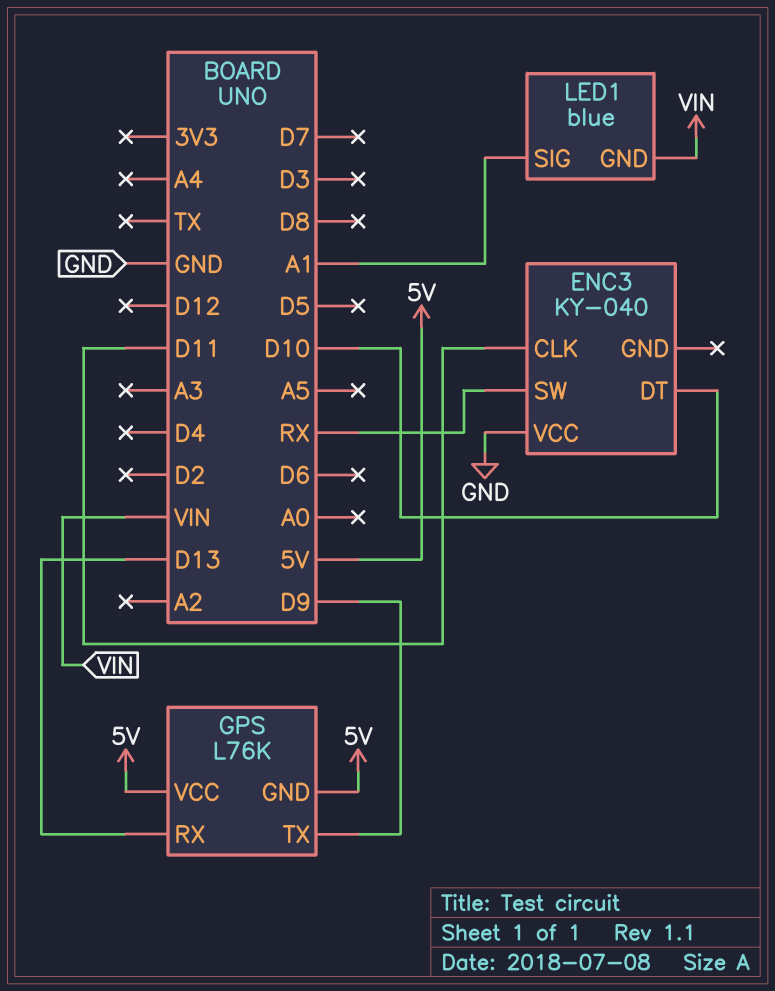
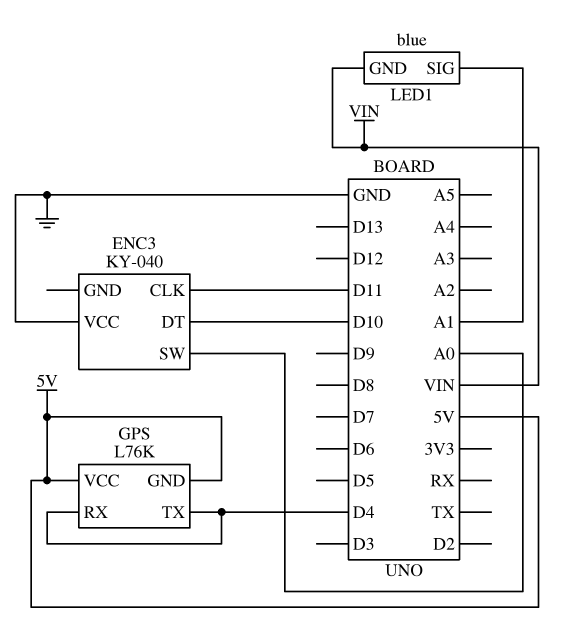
ENC3 pin SW: RX -> A0
GPS pin RX: D13 -> D4
GPS pin TX: D9 -> D4

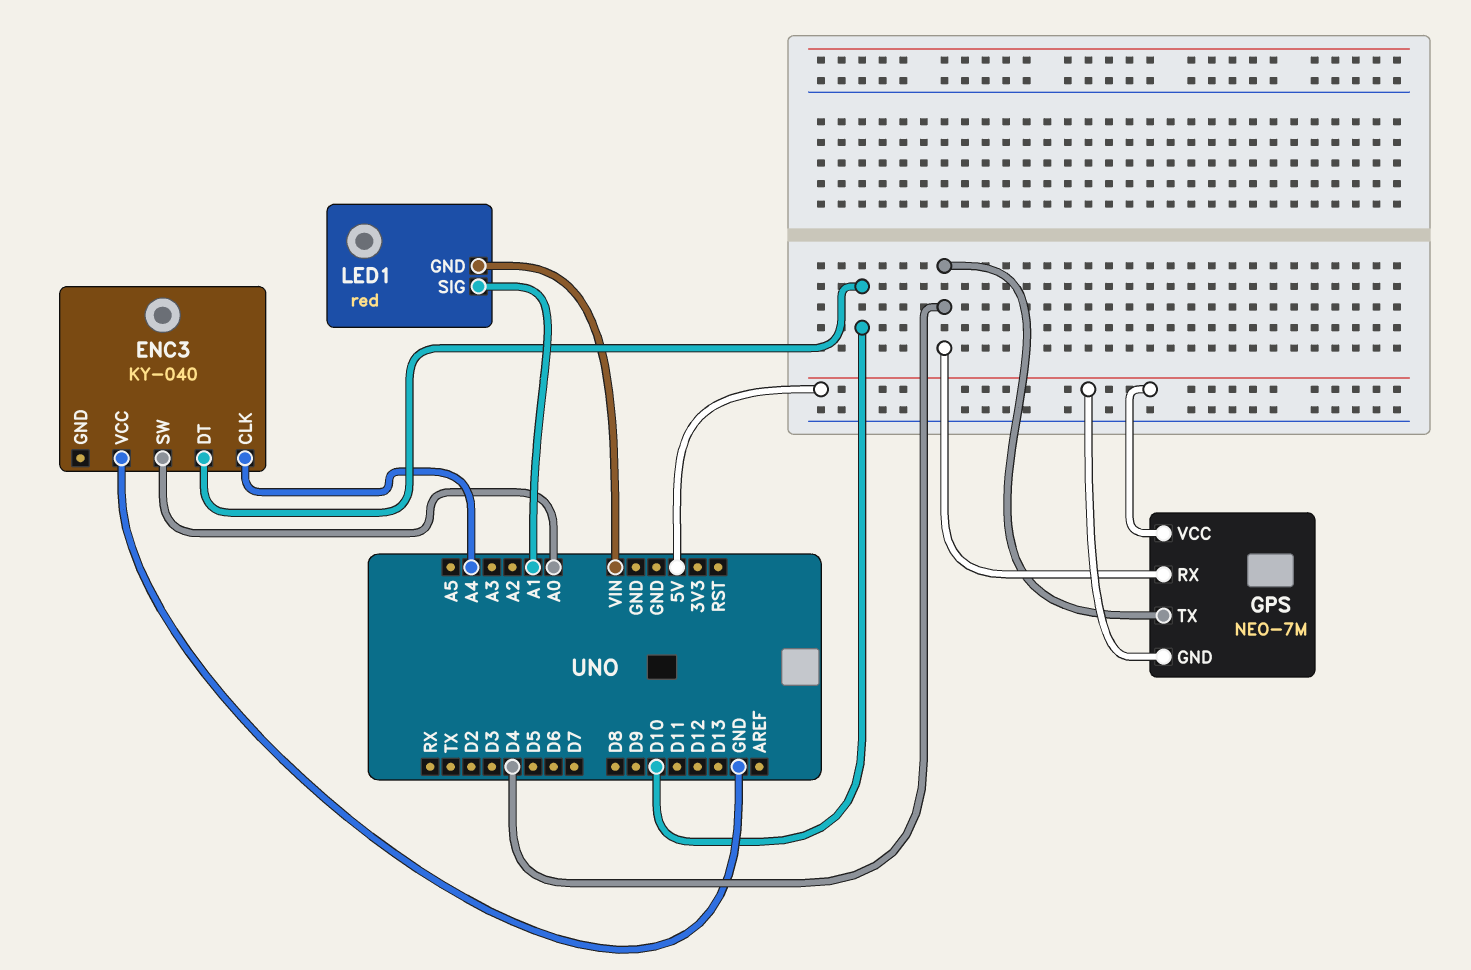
ENC3 pin CLK: D11 -> A4
GPS: L76K -> NEO-7M
LED1: blue -> red

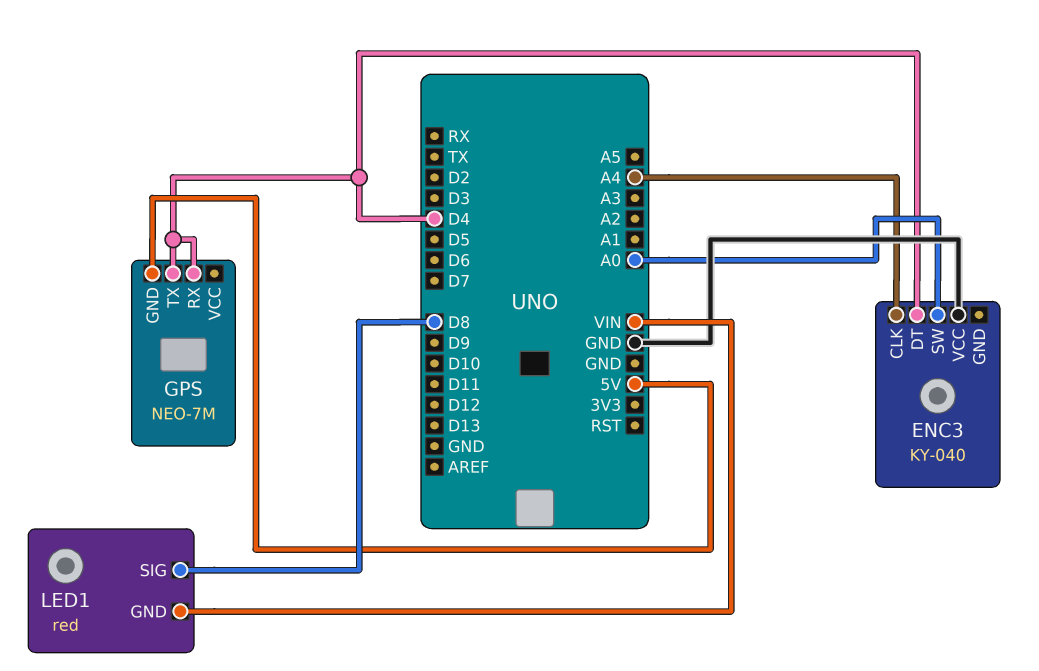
ENC3 pin DT: D10 -> D4
GPS pin VCC: 5V -> none
LED1 pin SIG: A1 -> D8

